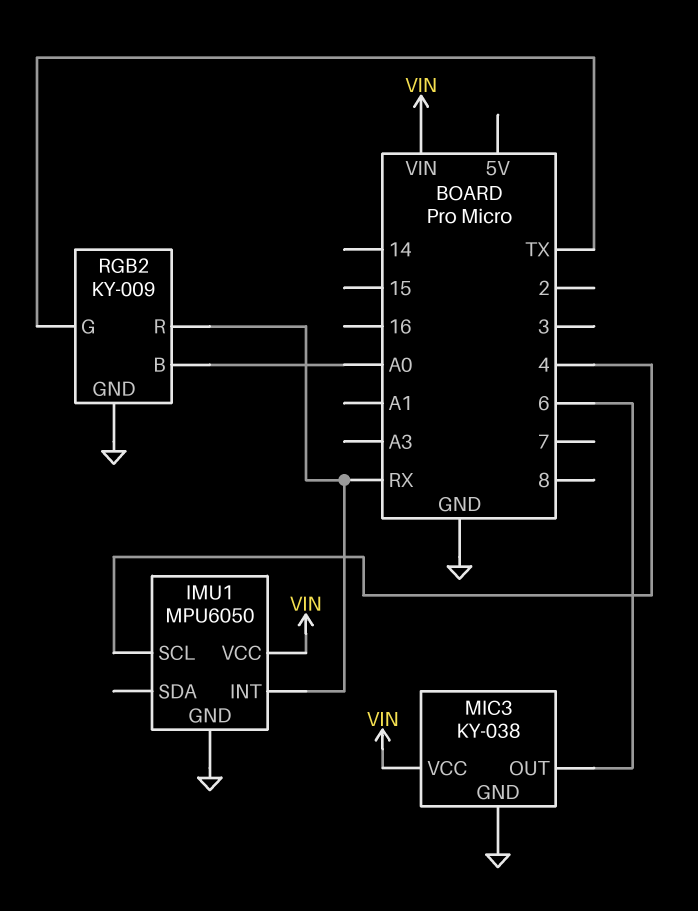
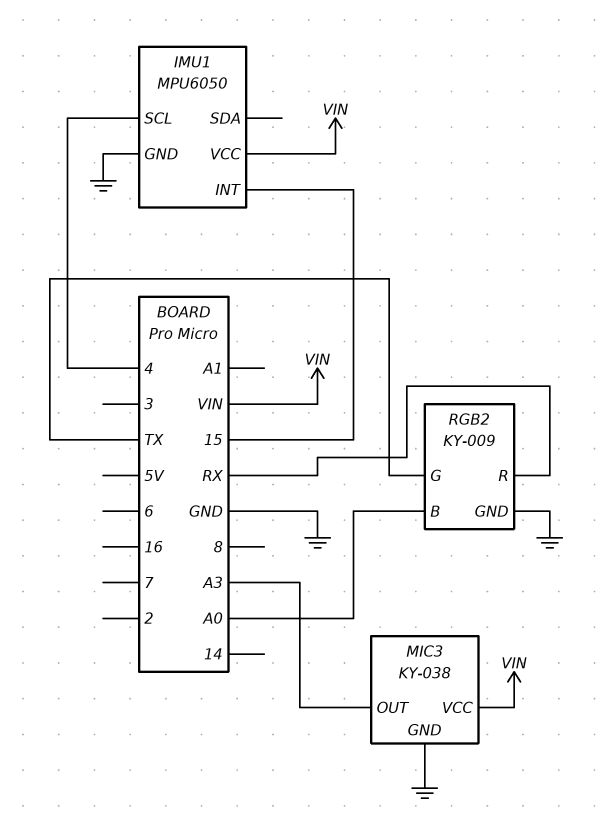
IMU1 pin INT: RX -> 15
MIC3 pin OUT: 6 -> A3

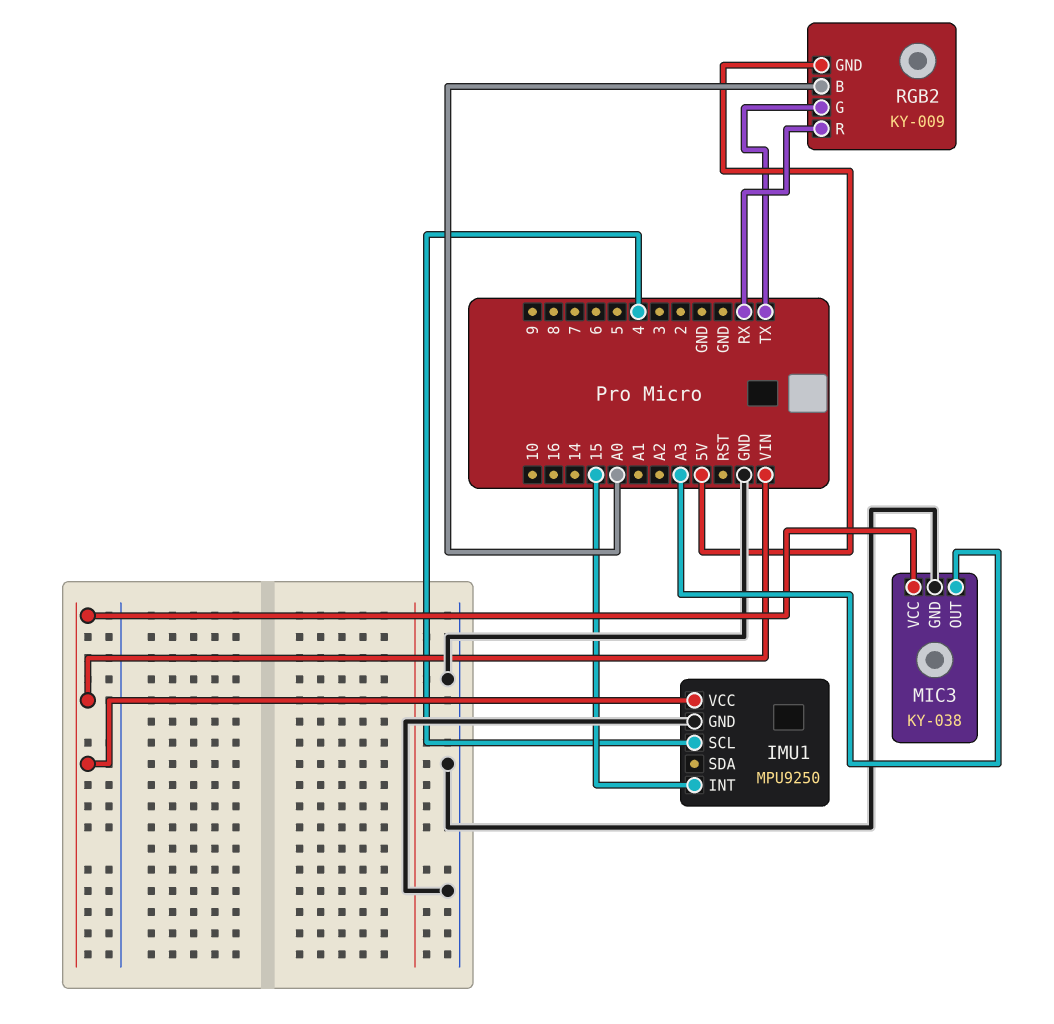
IMU1: MPU6050 -> MPU9250
RGB2 pin GND: GND -> 5V

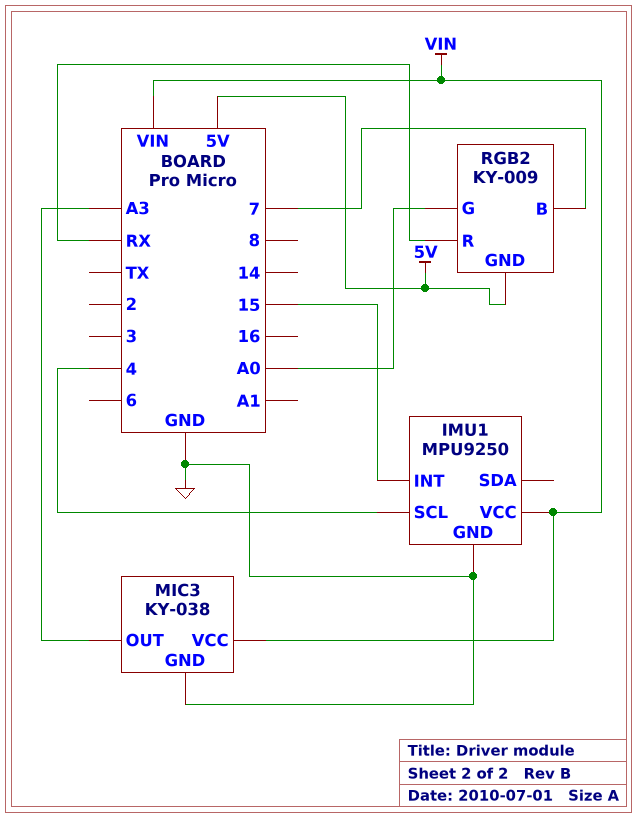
RGB2 pin B: A0 -> 7
RGB2 pin G: TX -> A0

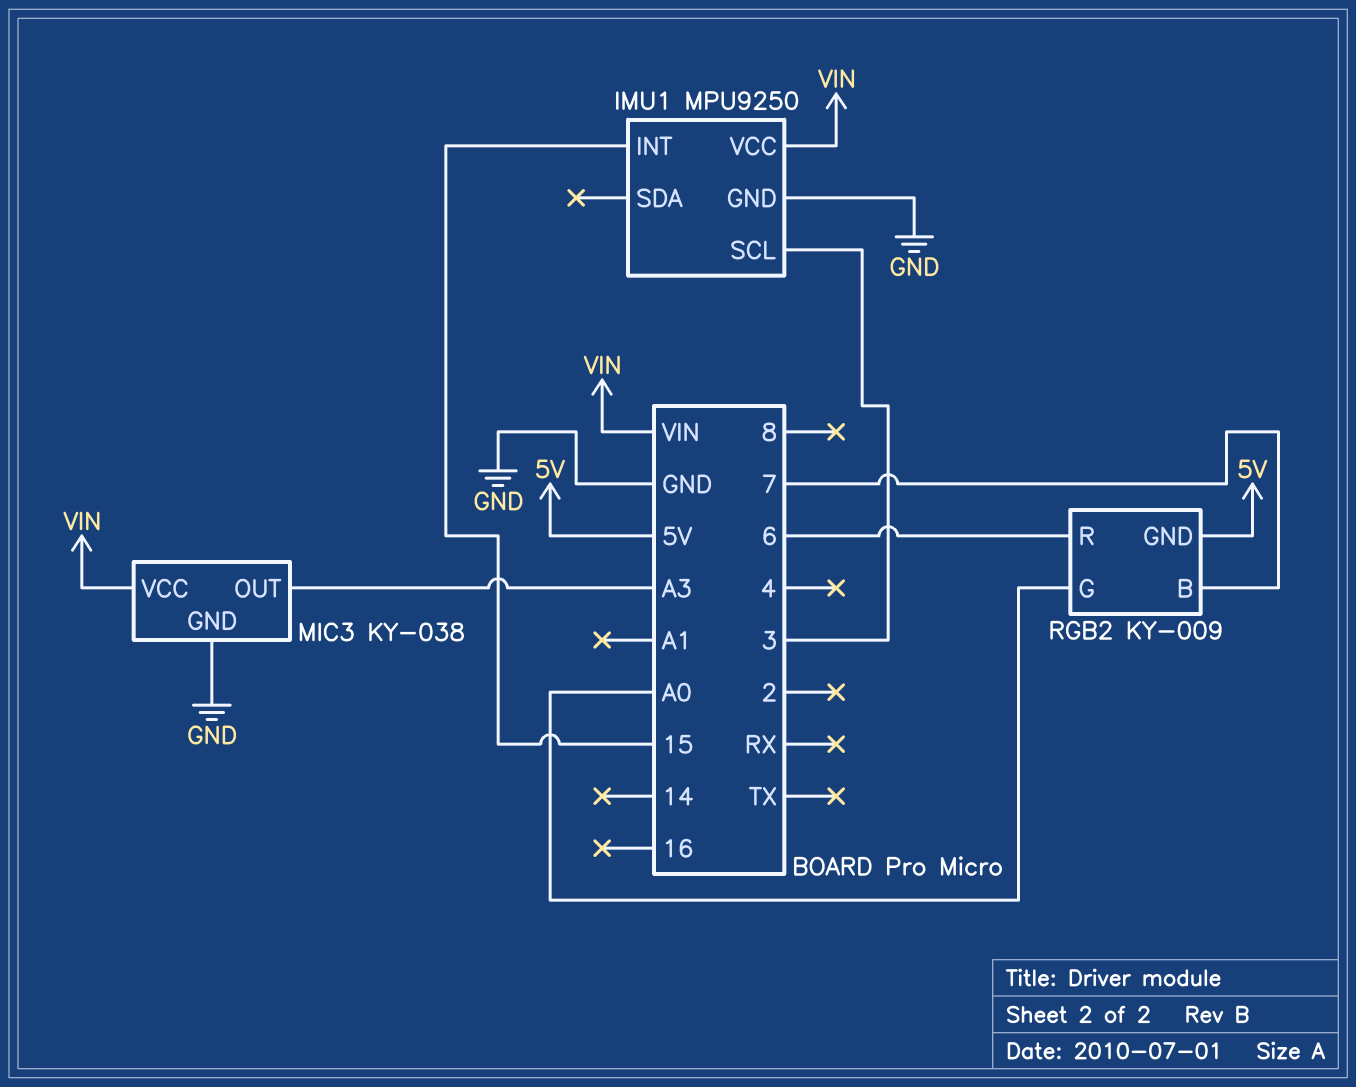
IMU1 pin SCL: 4 -> 3
RGB2 pin R: RX -> 6

